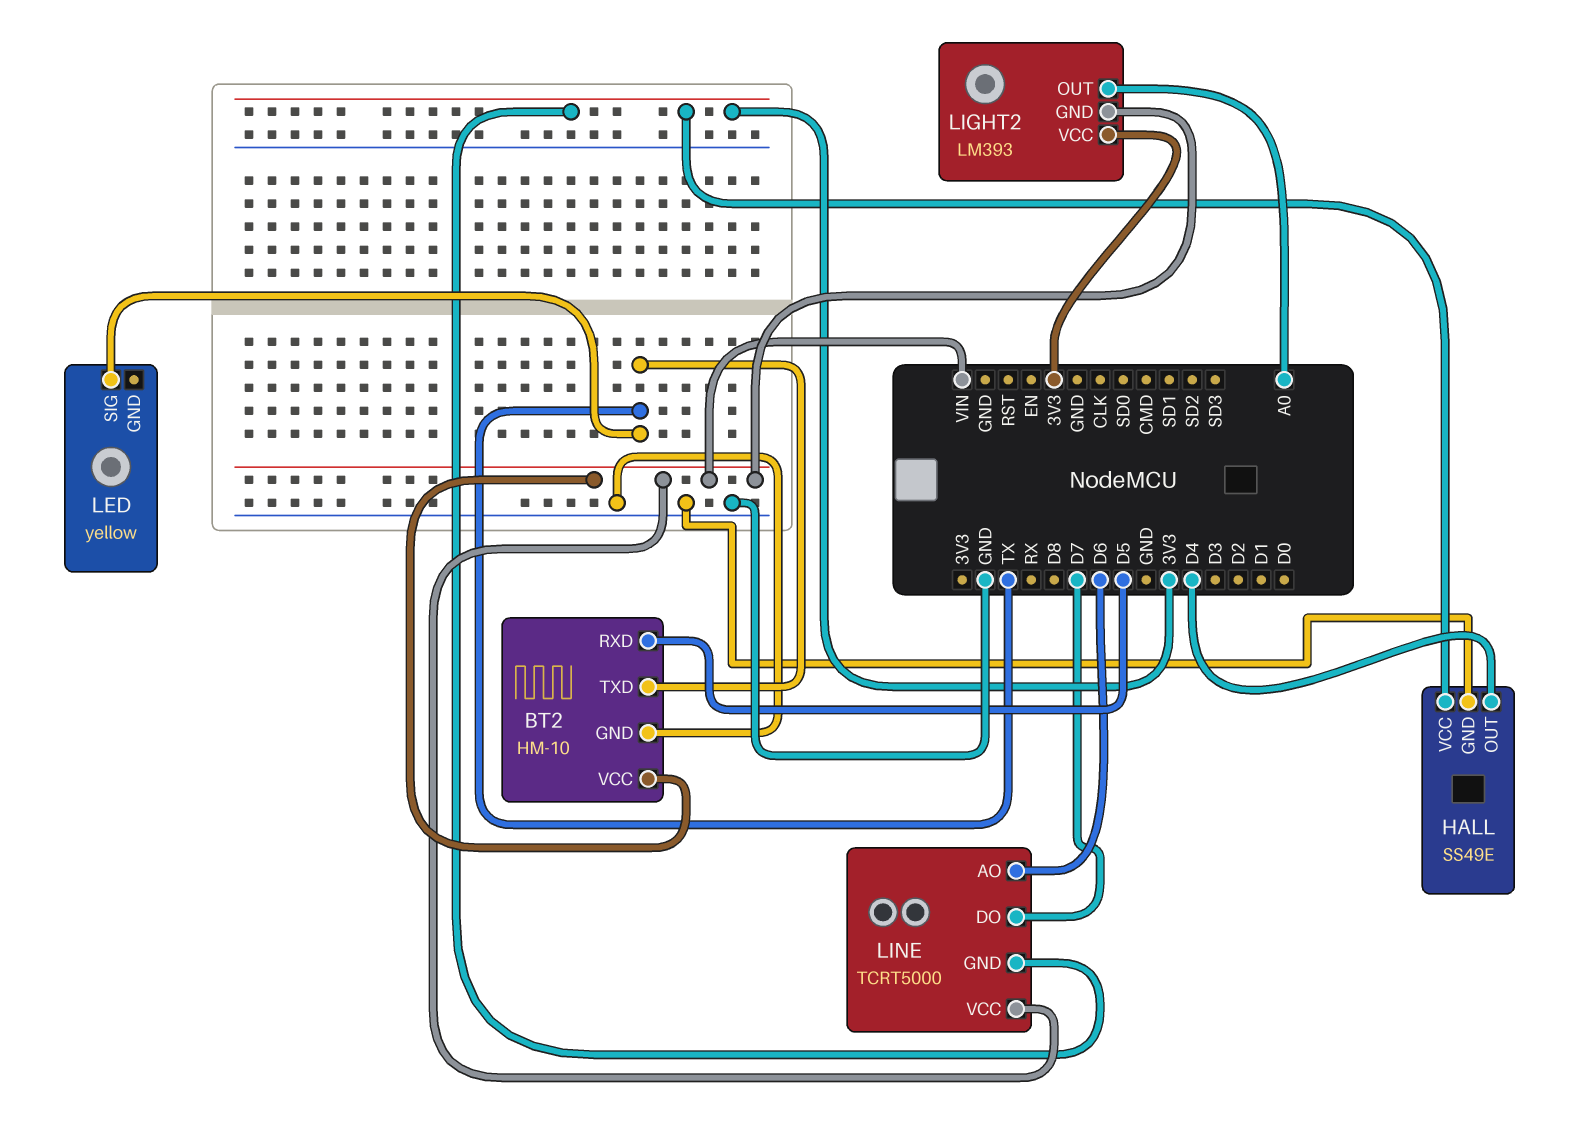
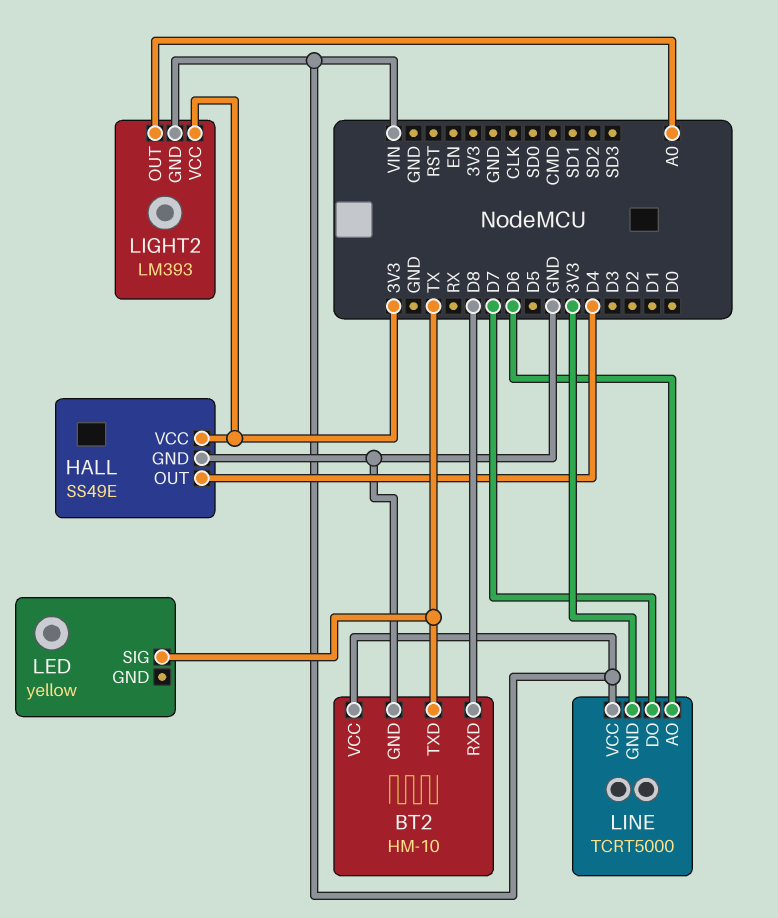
BT2 pin RXD: D5 -> D8

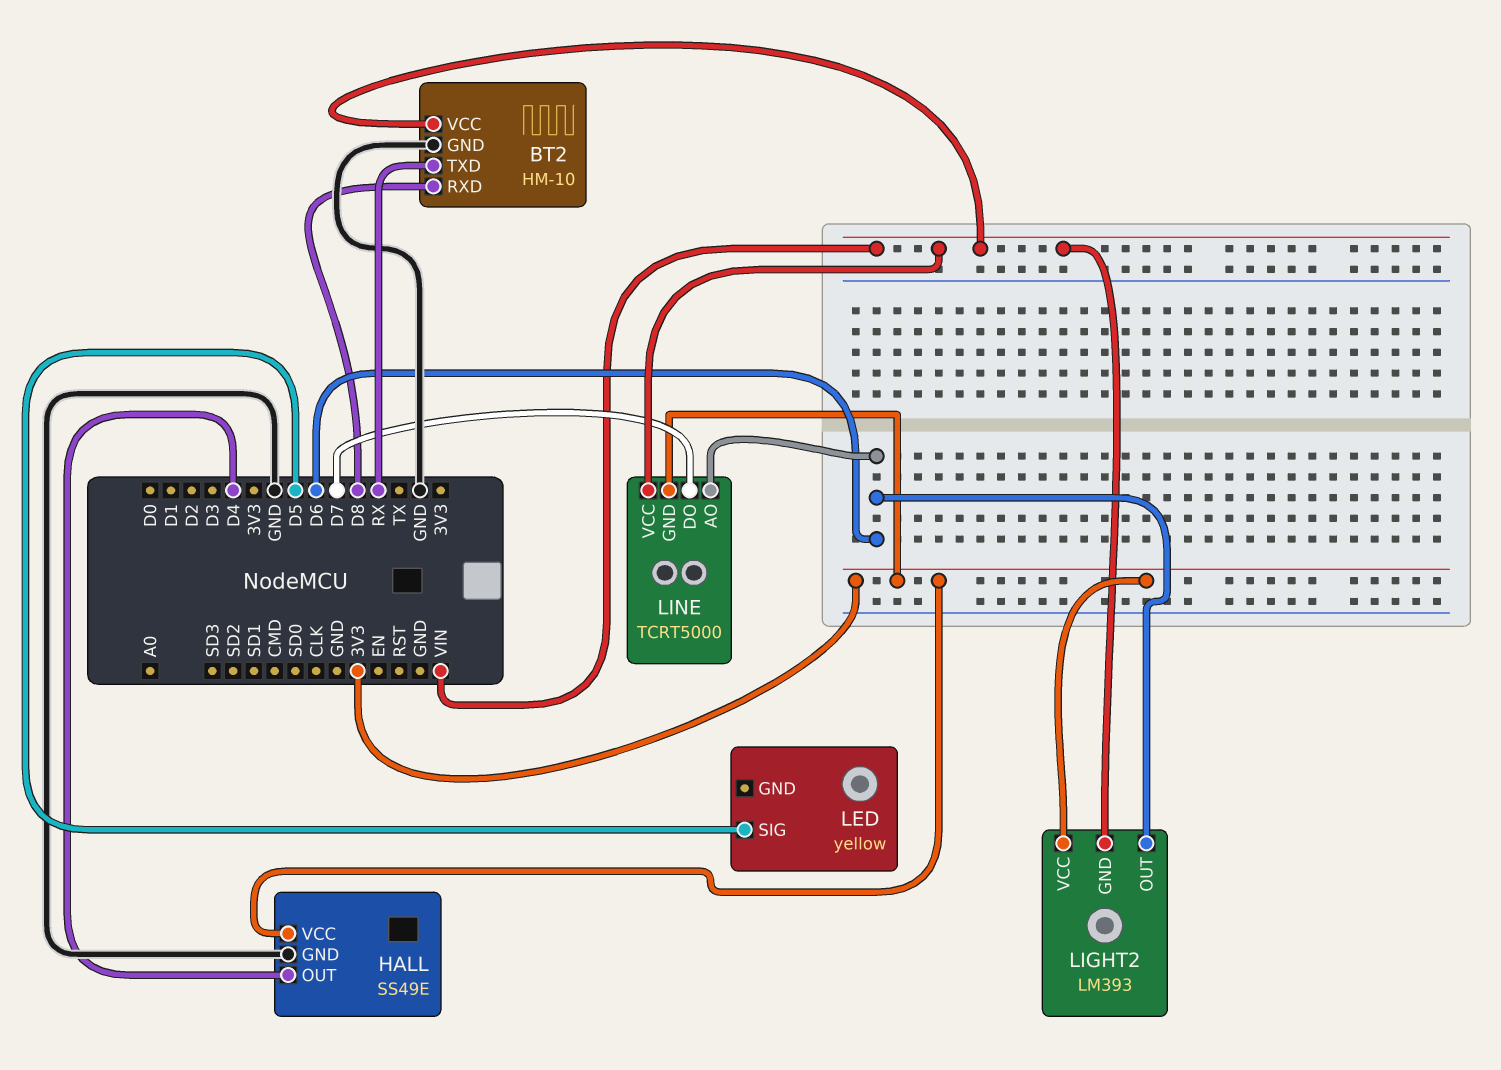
BT2 pin TXD: TX -> RX
LED pin SIG: TX -> D5
LIGHT2 pin OUT: A0 -> D6

